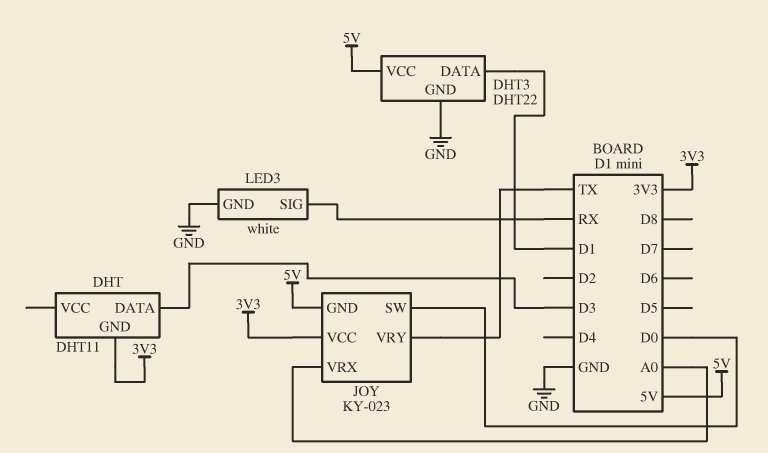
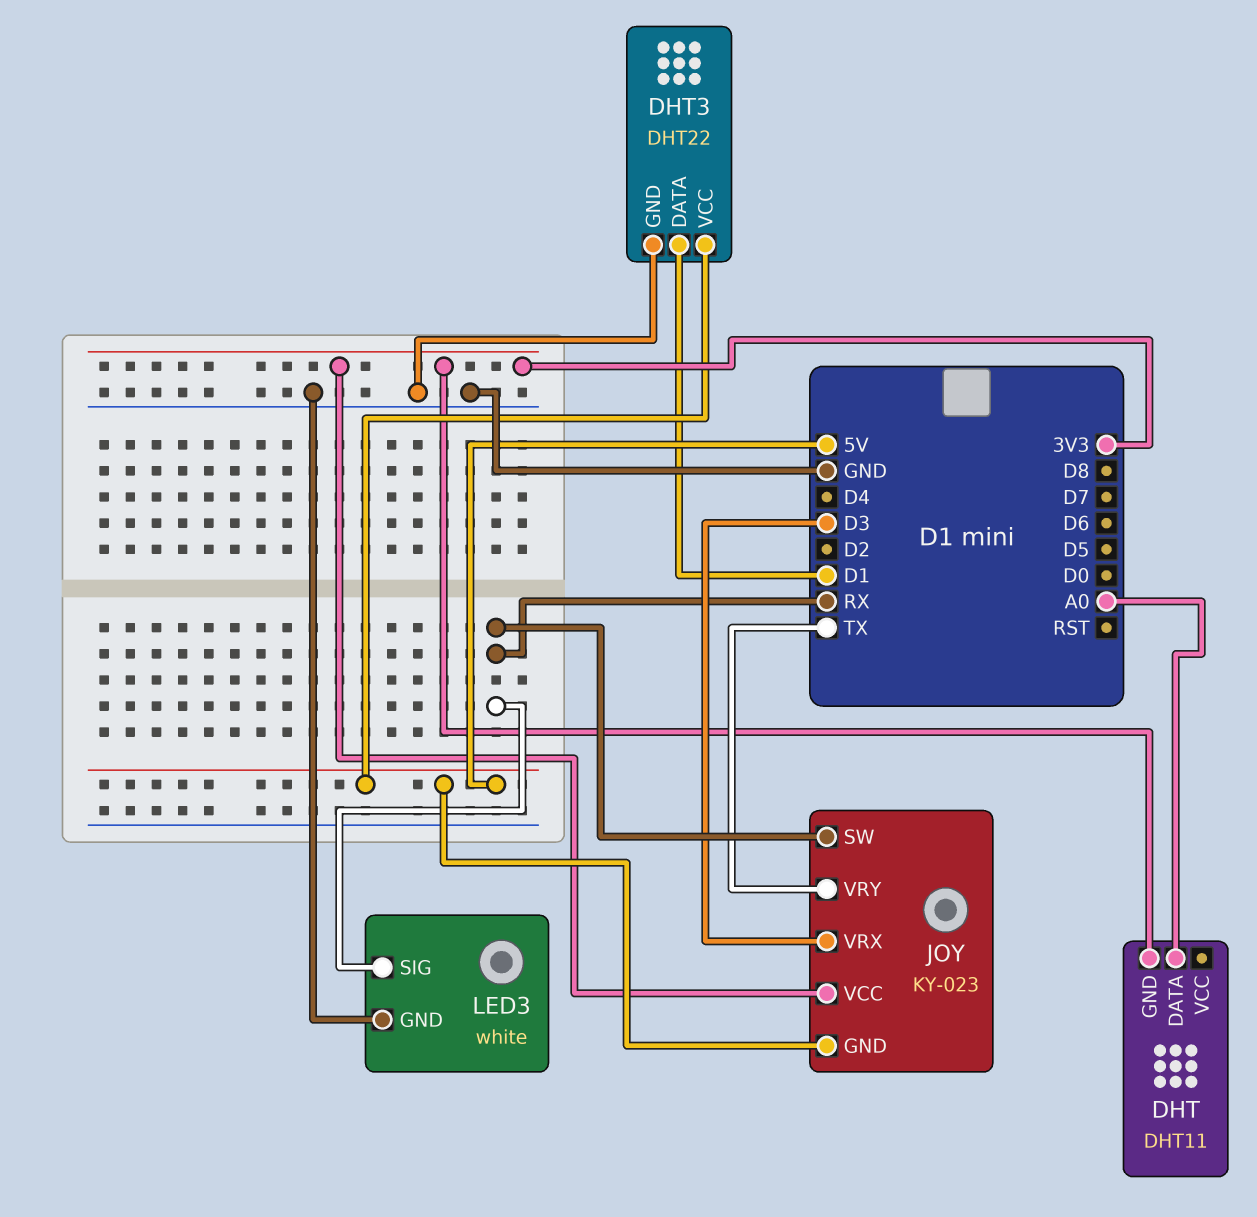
DHT pin DATA: D3 -> A0
JOY pin SW: D0 -> RX
JOY pin VRX: A0 -> D3

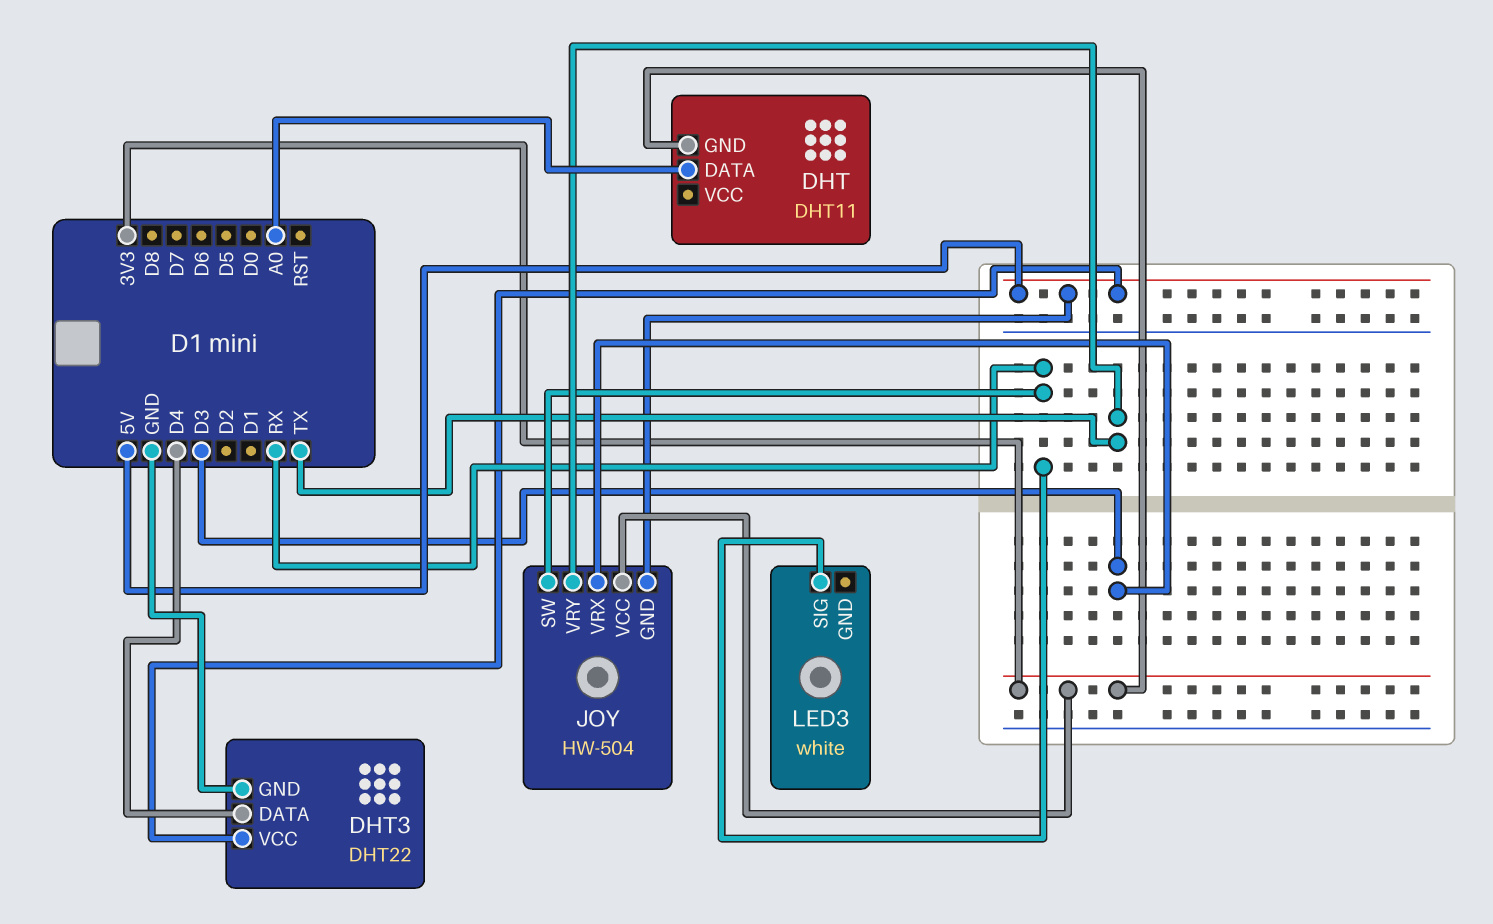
DHT3 pin DATA: D1 -> D4
JOY: KY-023 -> HW-504
LED3 pin GND: GND -> none

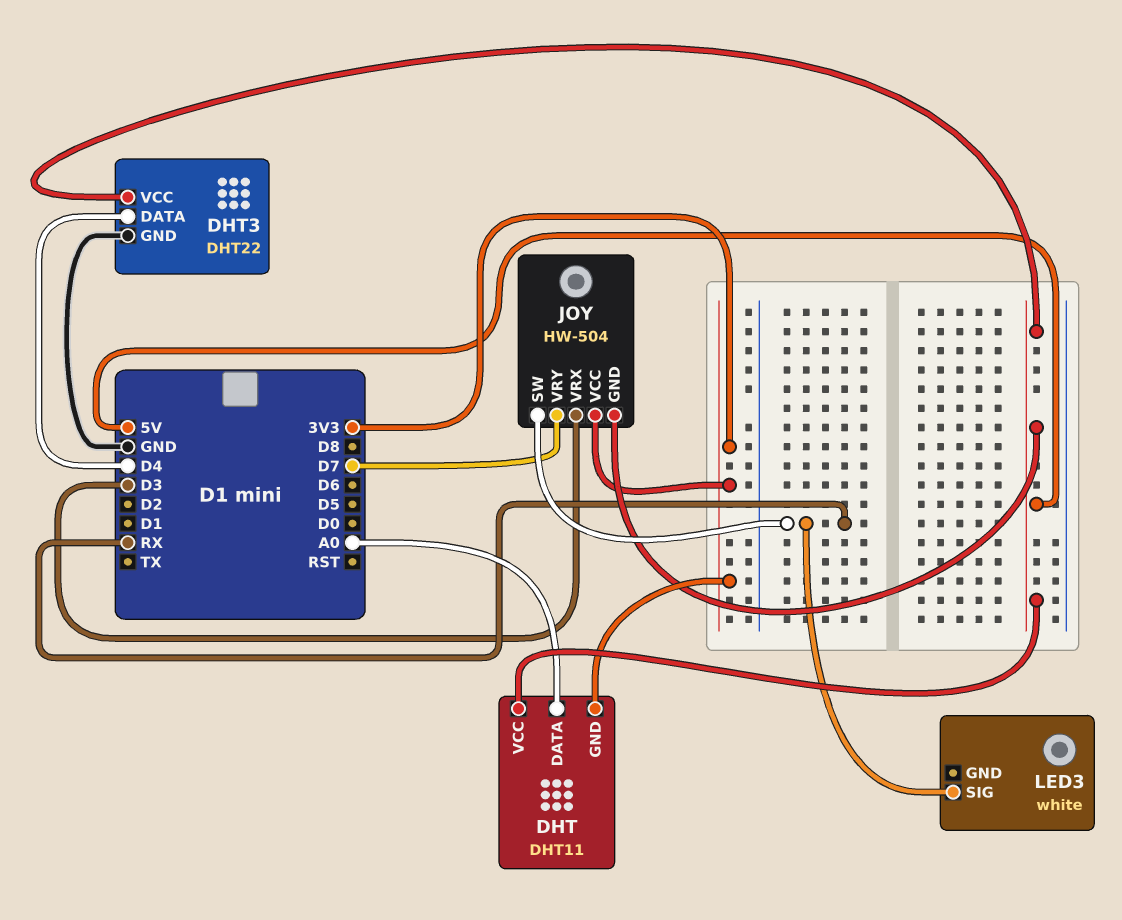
DHT pin VCC: none -> 5V
JOY pin VRY: TX -> D7

